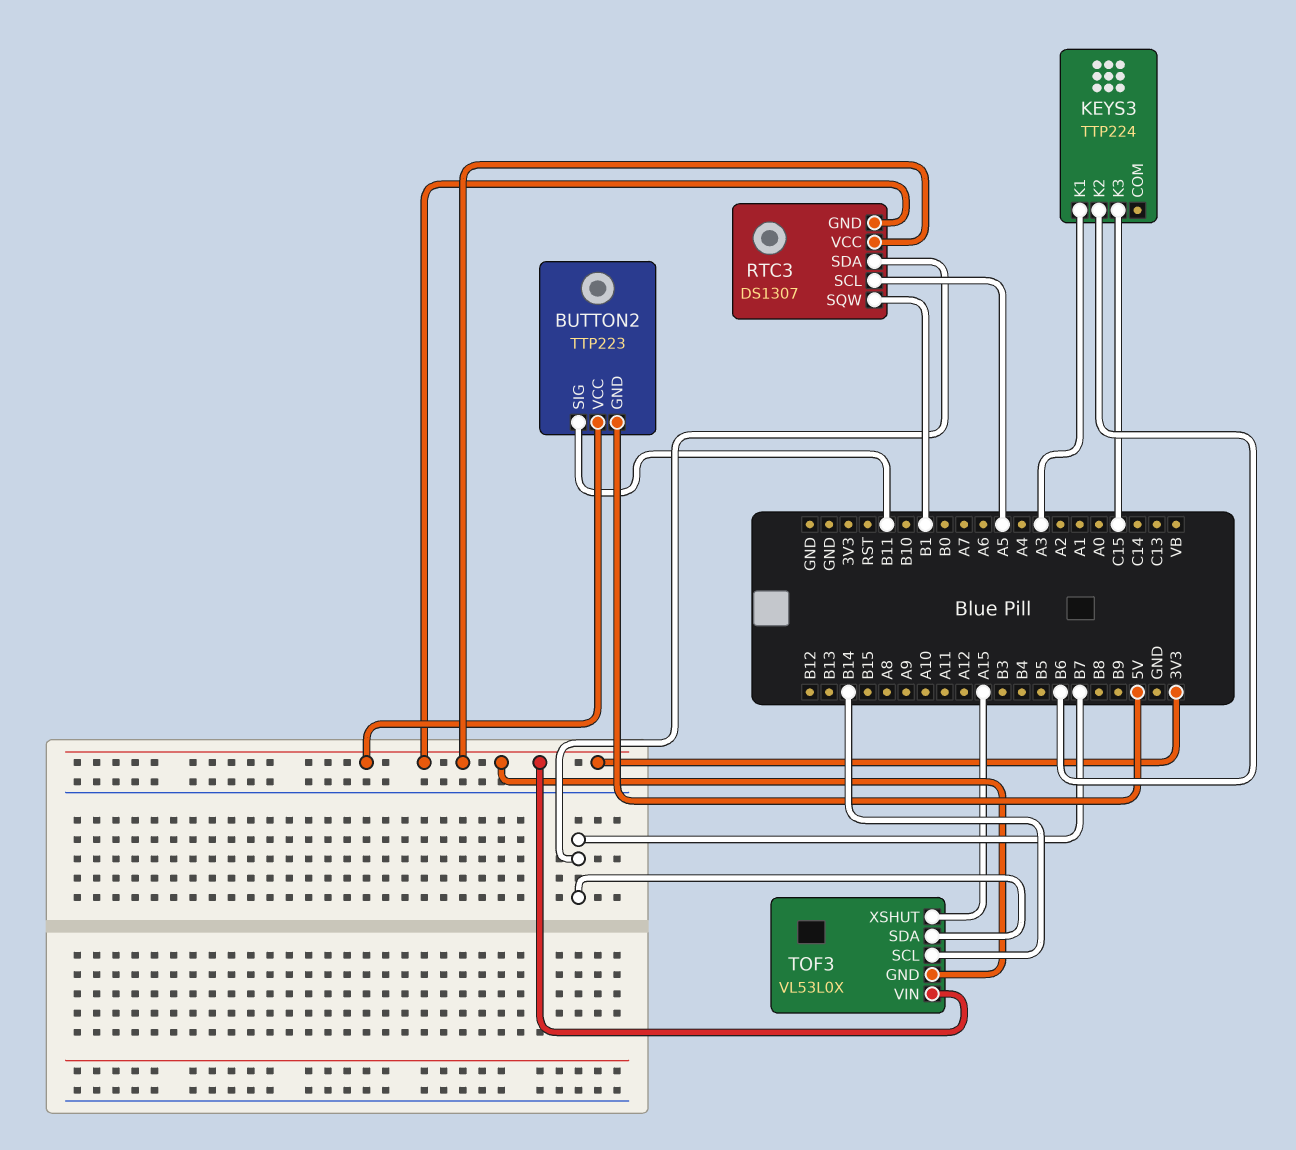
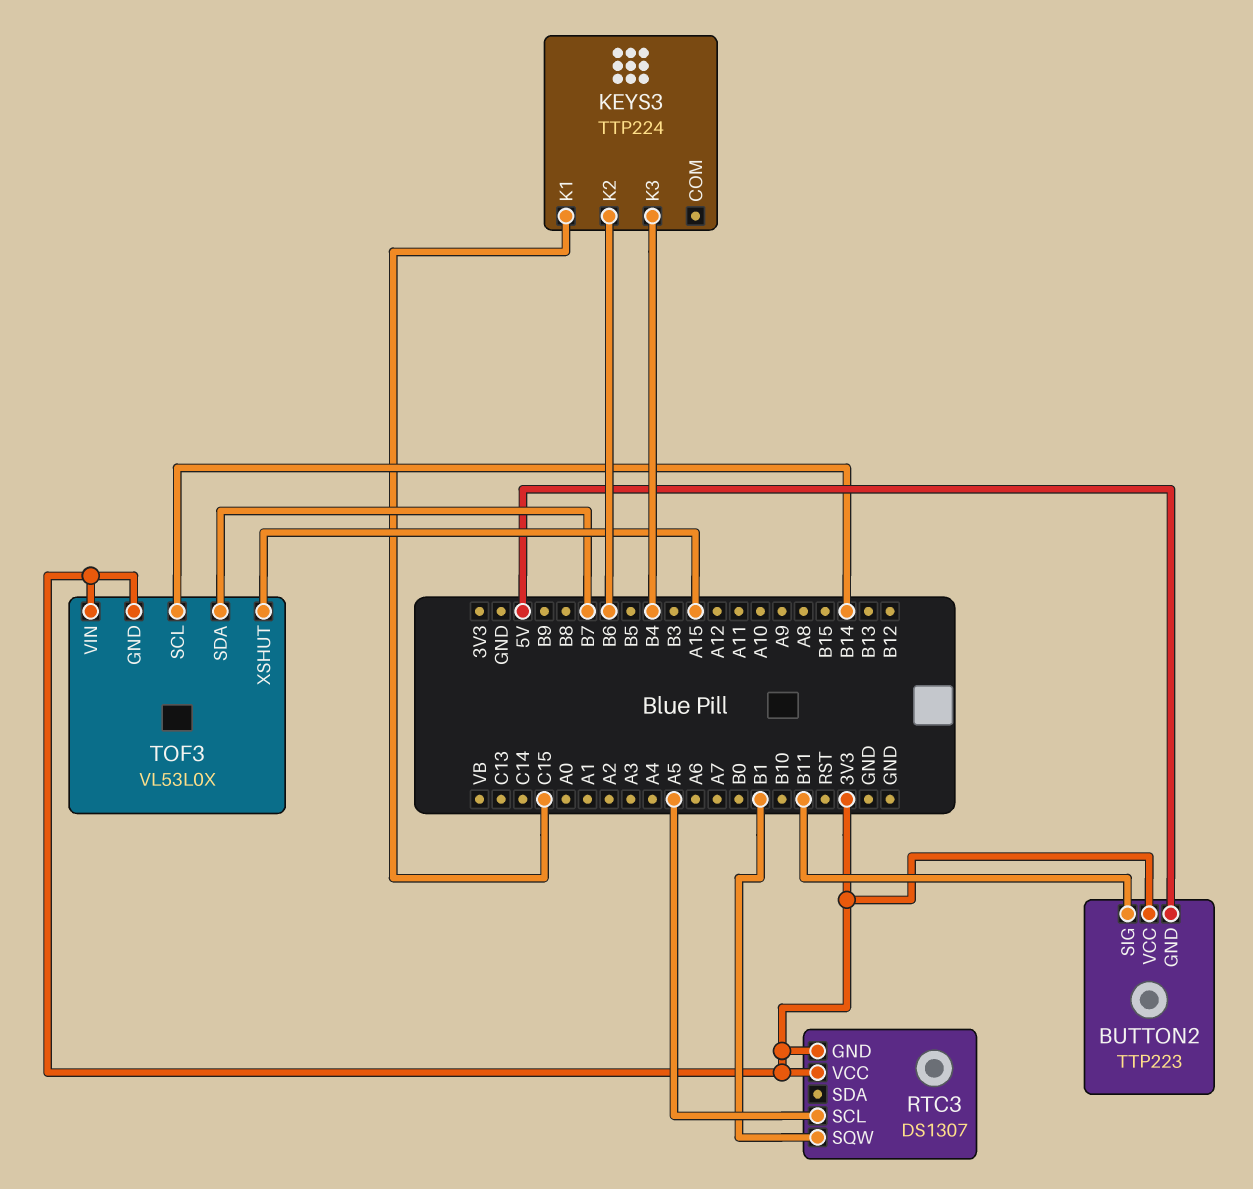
KEYS3 pin K1: A3 -> C15
KEYS3 pin K3: C15 -> B4
RTC3 pin SDA: B7 -> none

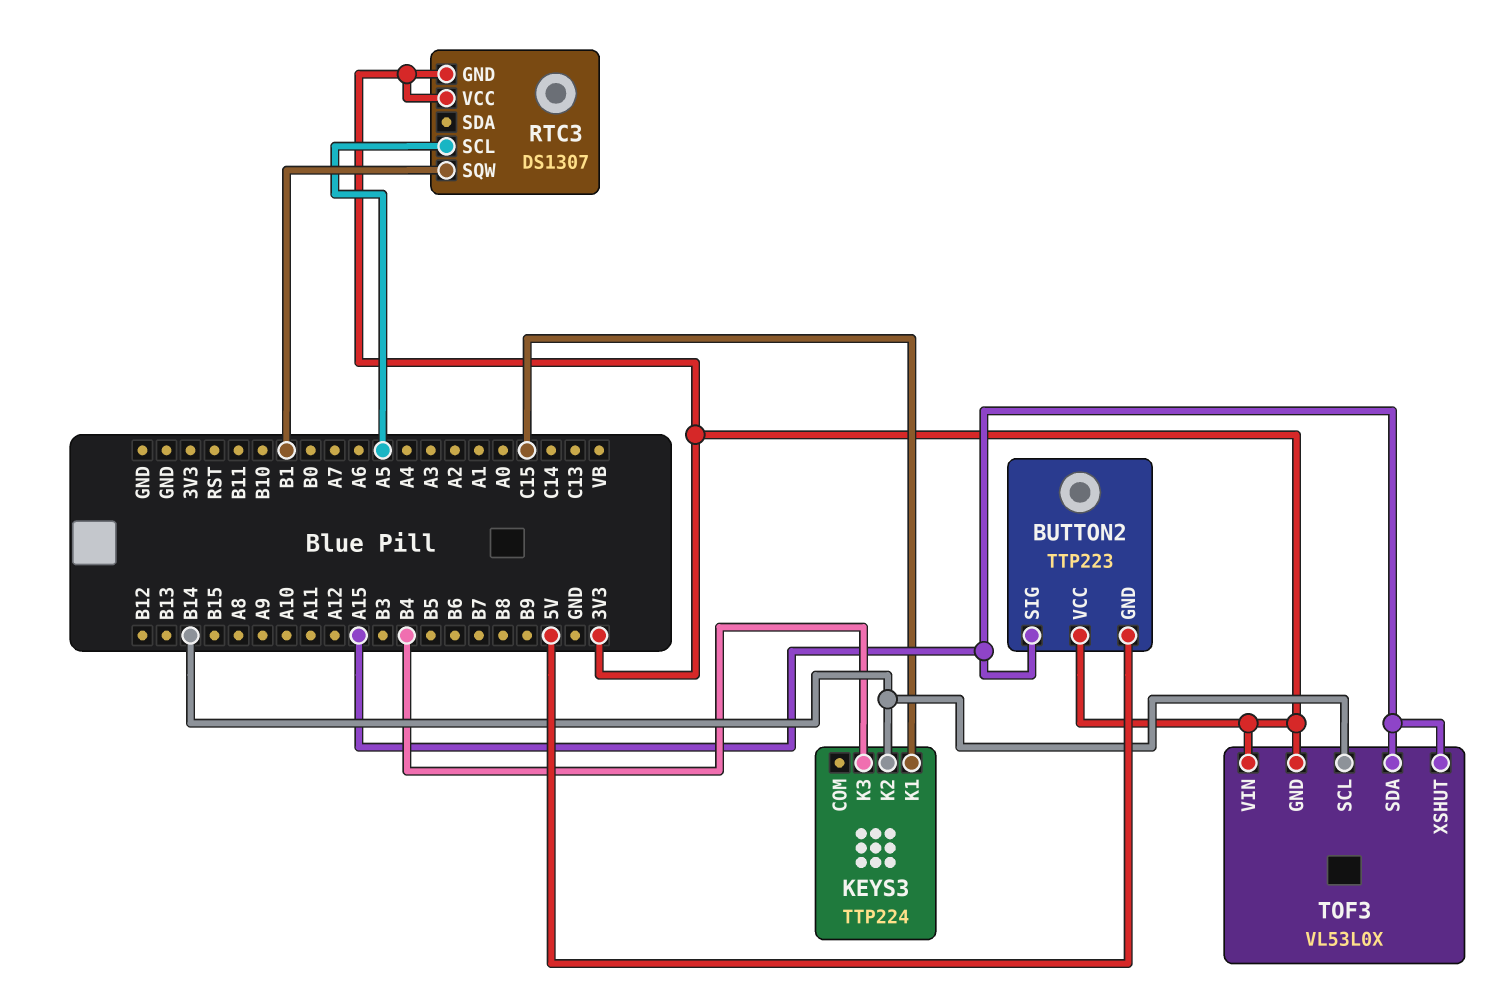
BUTTON2 pin SIG: B11 -> A15
KEYS3 pin K2: B6 -> B14
TOF3 pin SDA: B7 -> A15

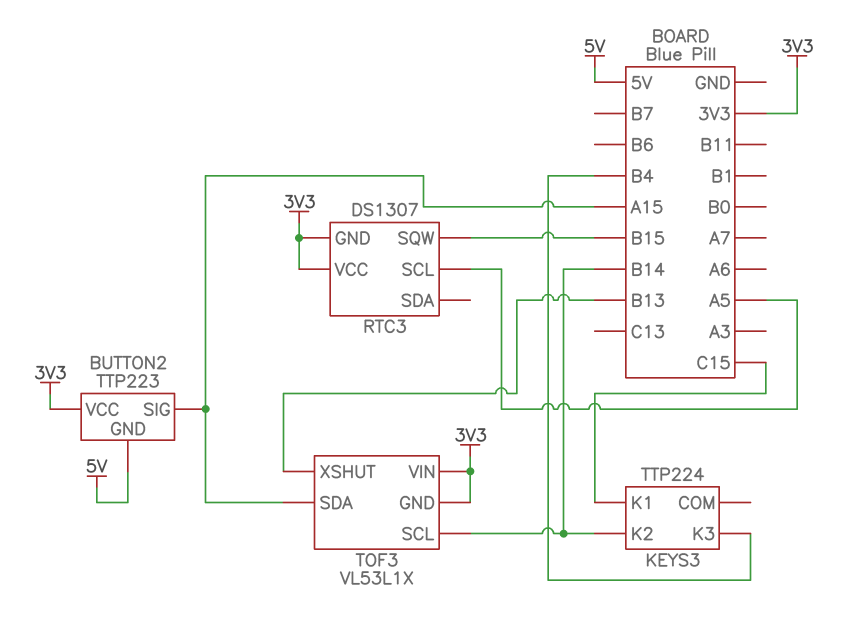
RTC3 pin SQW: B1 -> B15
TOF3: VL53L0X -> VL53L1X
TOF3 pin XSHUT: A15 -> B13

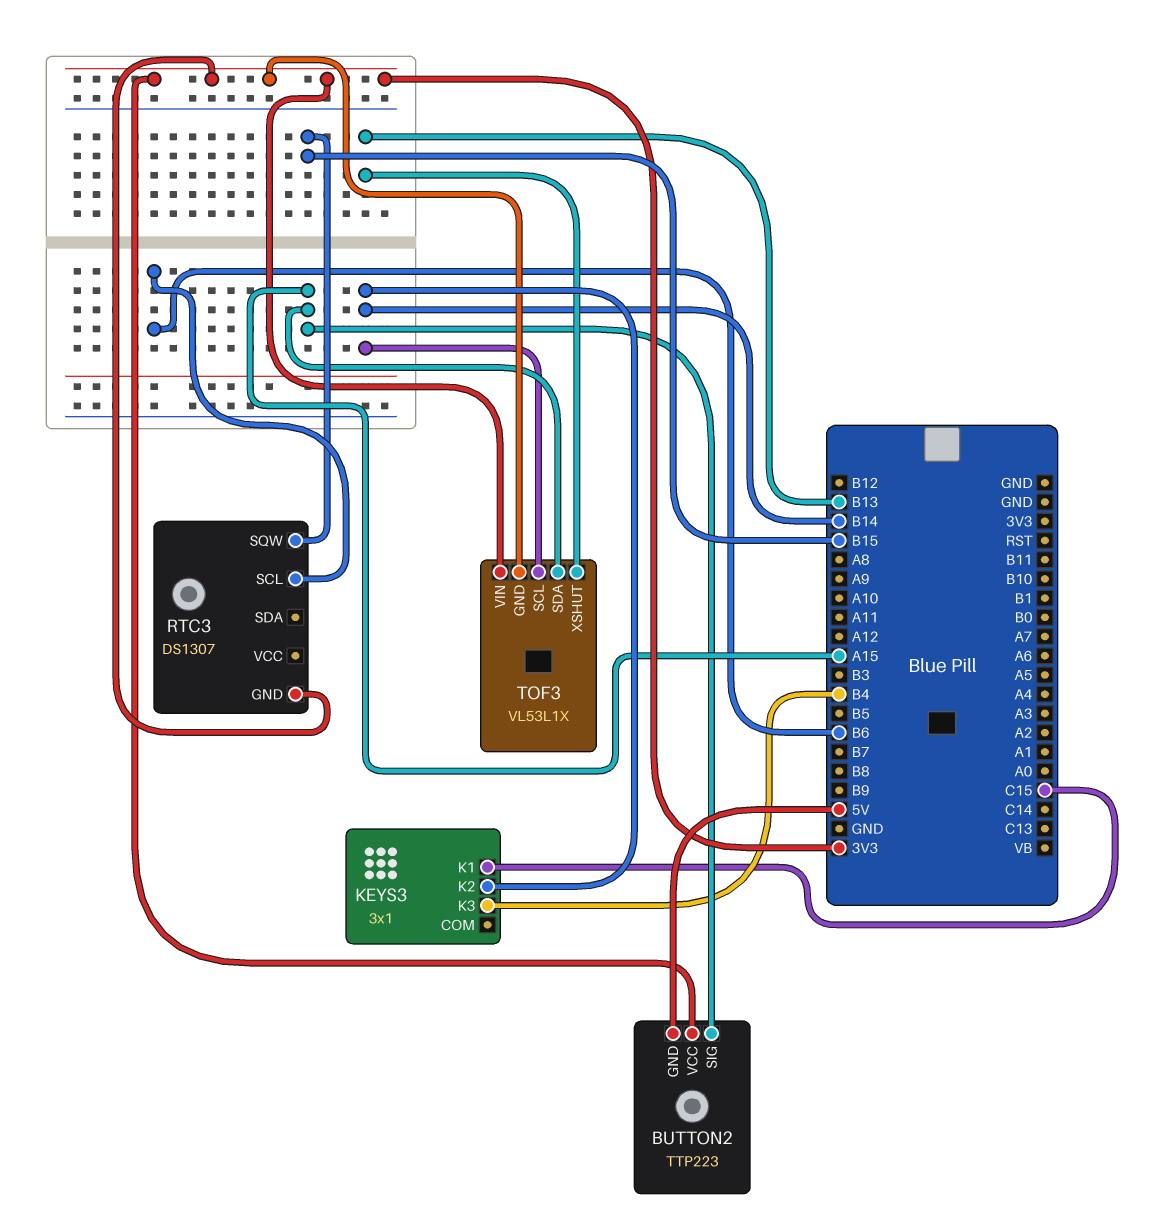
KEYS3: TTP224 -> 3x1
RTC3 pin SCL: A5 -> B6
RTC3 pin VCC: 3V3 -> none

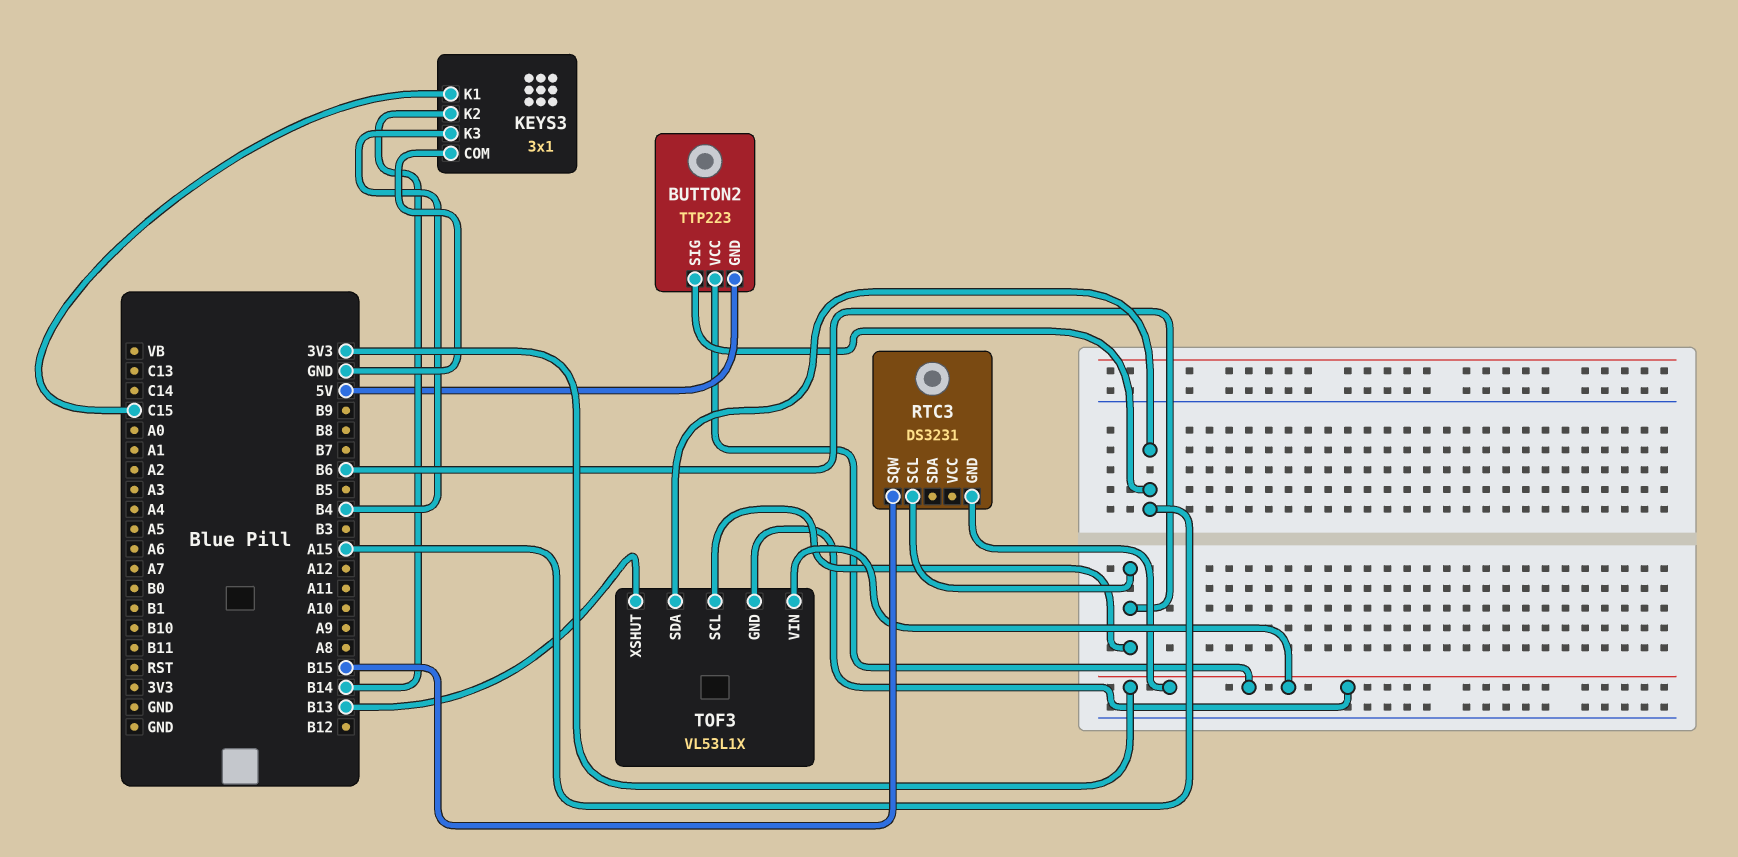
KEYS3 pin COM: none -> GND
RTC3: DS1307 -> DS3231
TOF3 pin SCL: B14 -> B6

